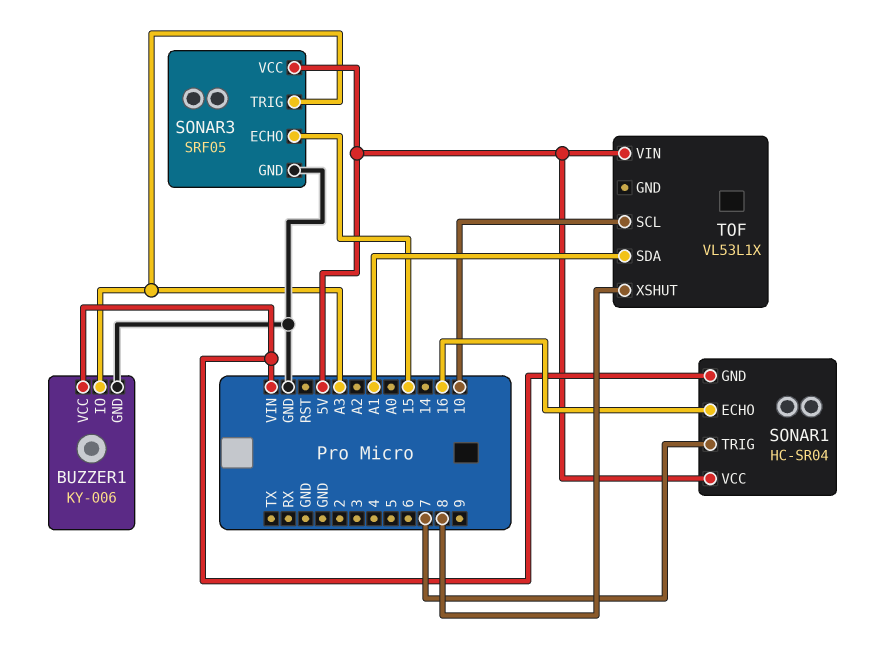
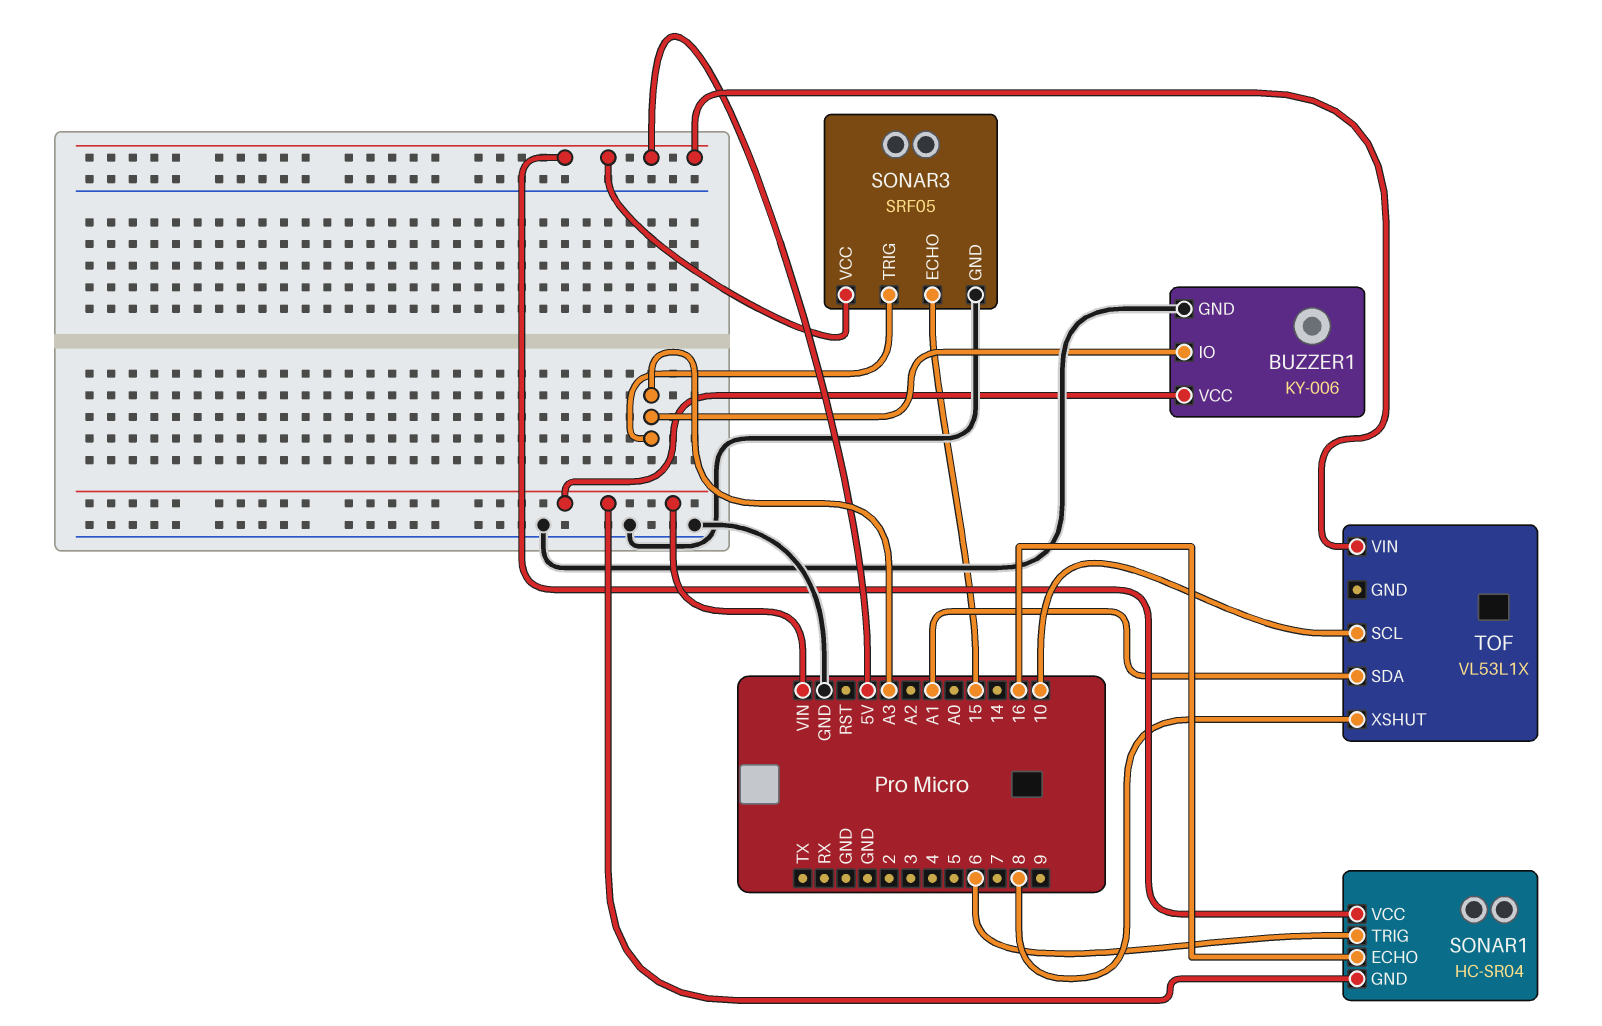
SONAR1 pin TRIG: 7 -> 6

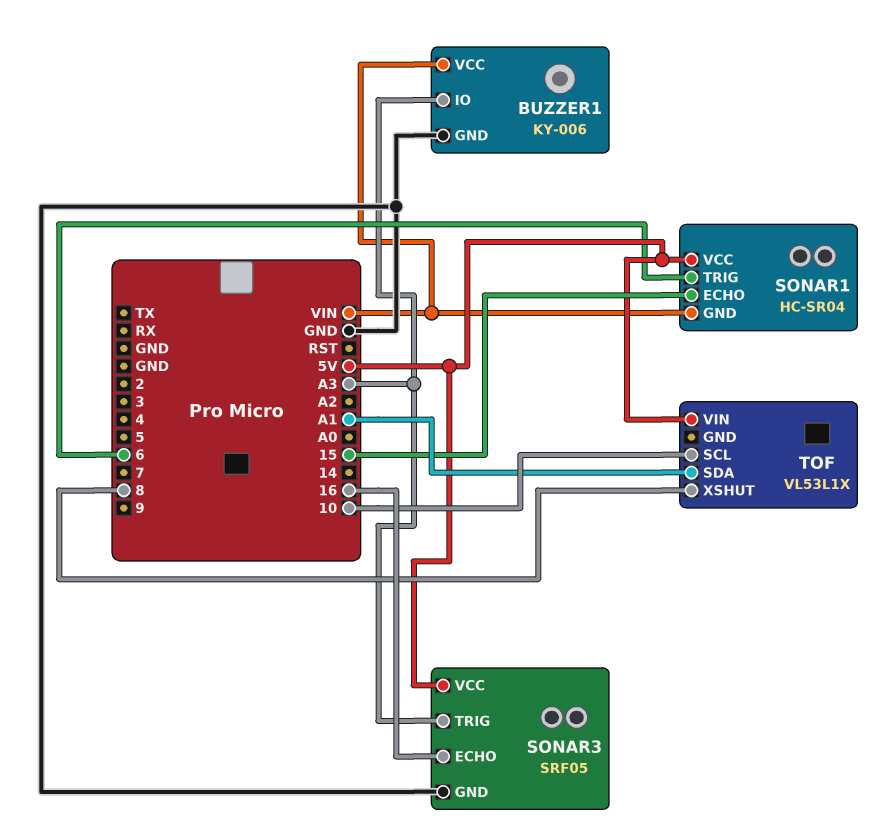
SONAR1 pin ECHO: 16 -> 15
SONAR3 pin ECHO: 15 -> 16

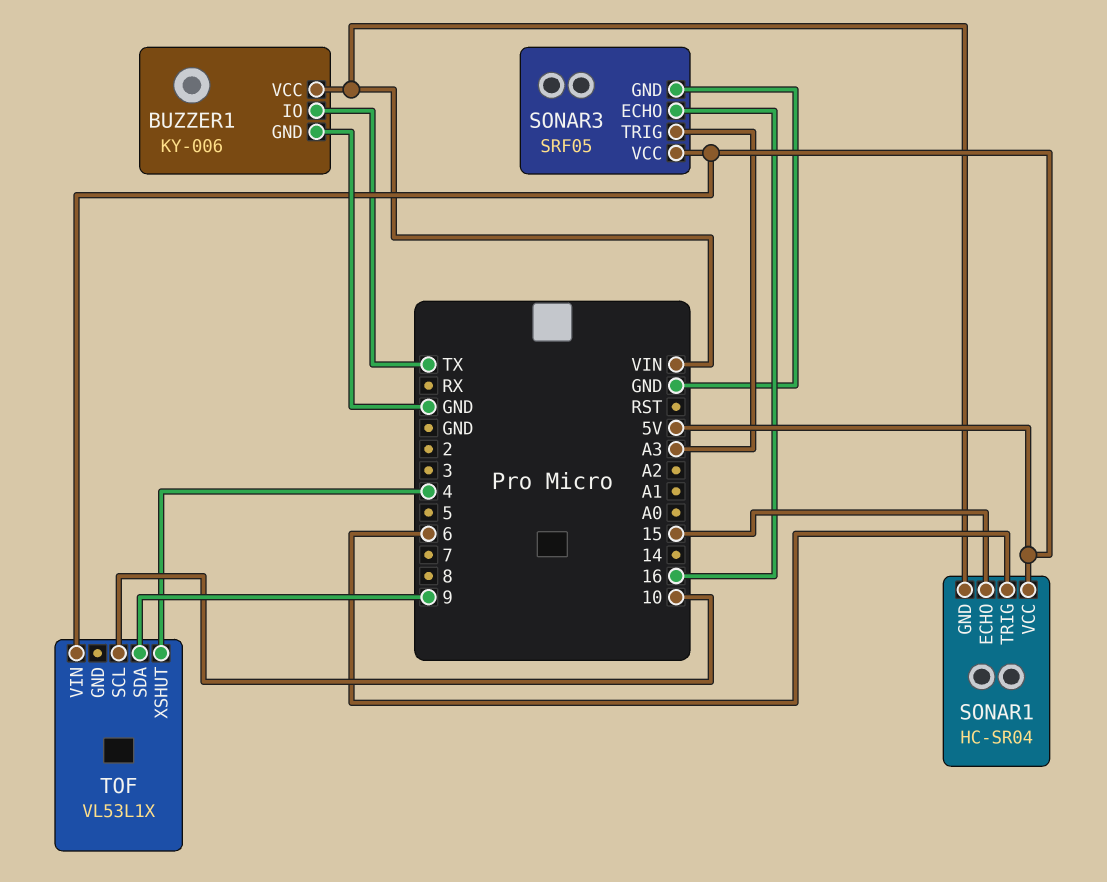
BUZZER1 pin IO: A3 -> TX
TOF pin SDA: A1 -> 9
TOF pin XSHUT: 8 -> 4

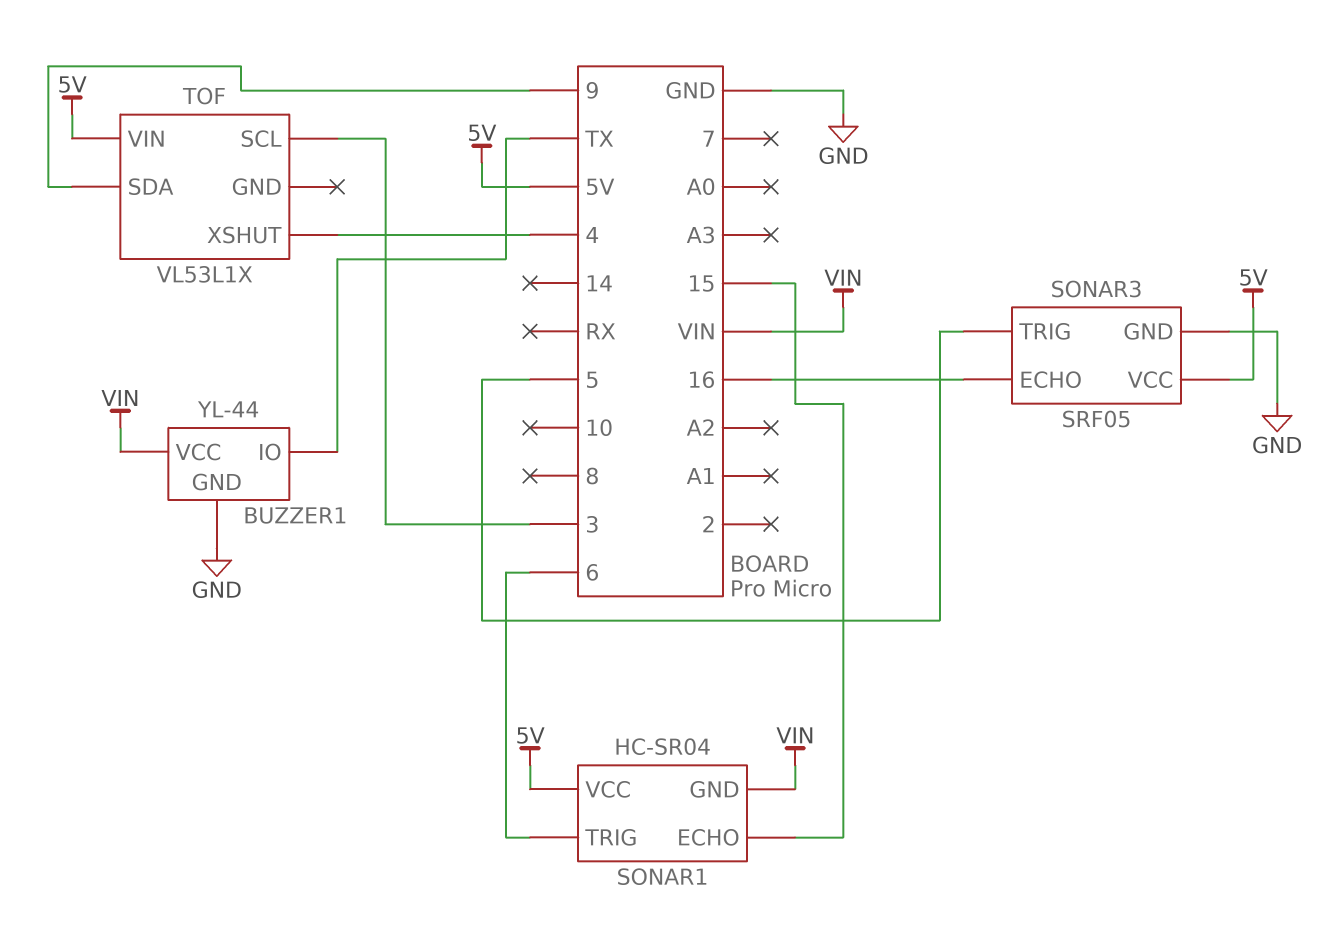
BUZZER1: KY-006 -> YL-44
SONAR3 pin TRIG: A3 -> 5
TOF pin SCL: 10 -> 3

